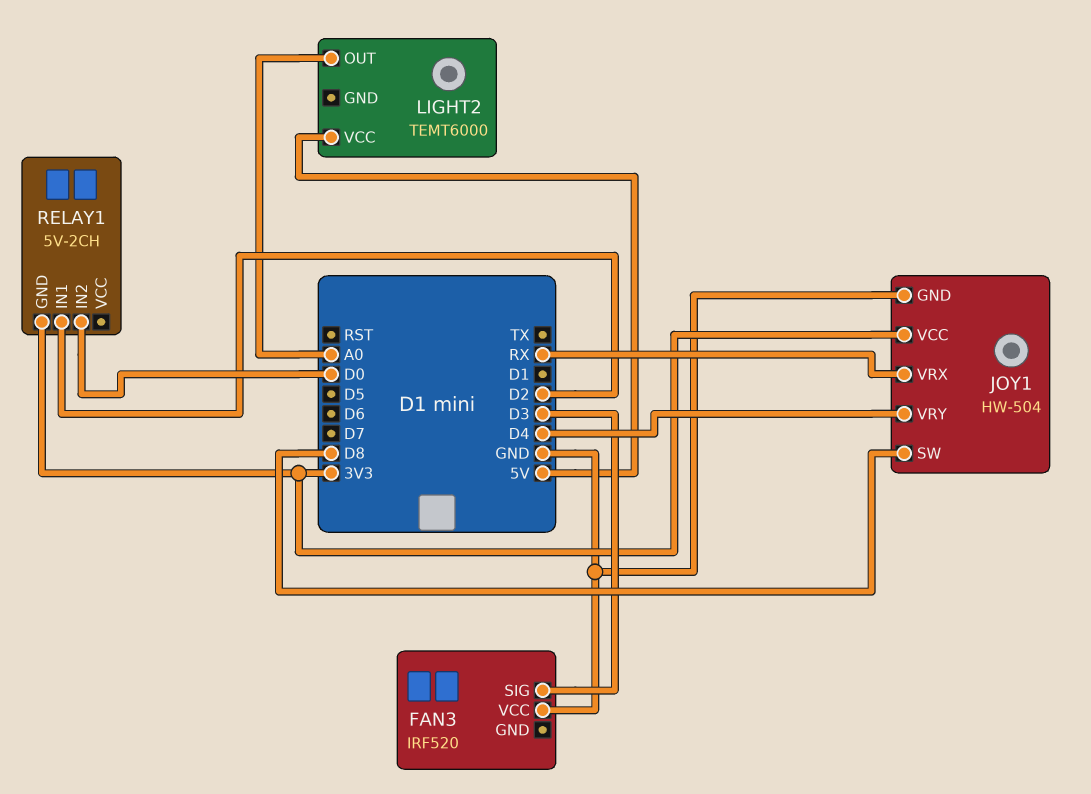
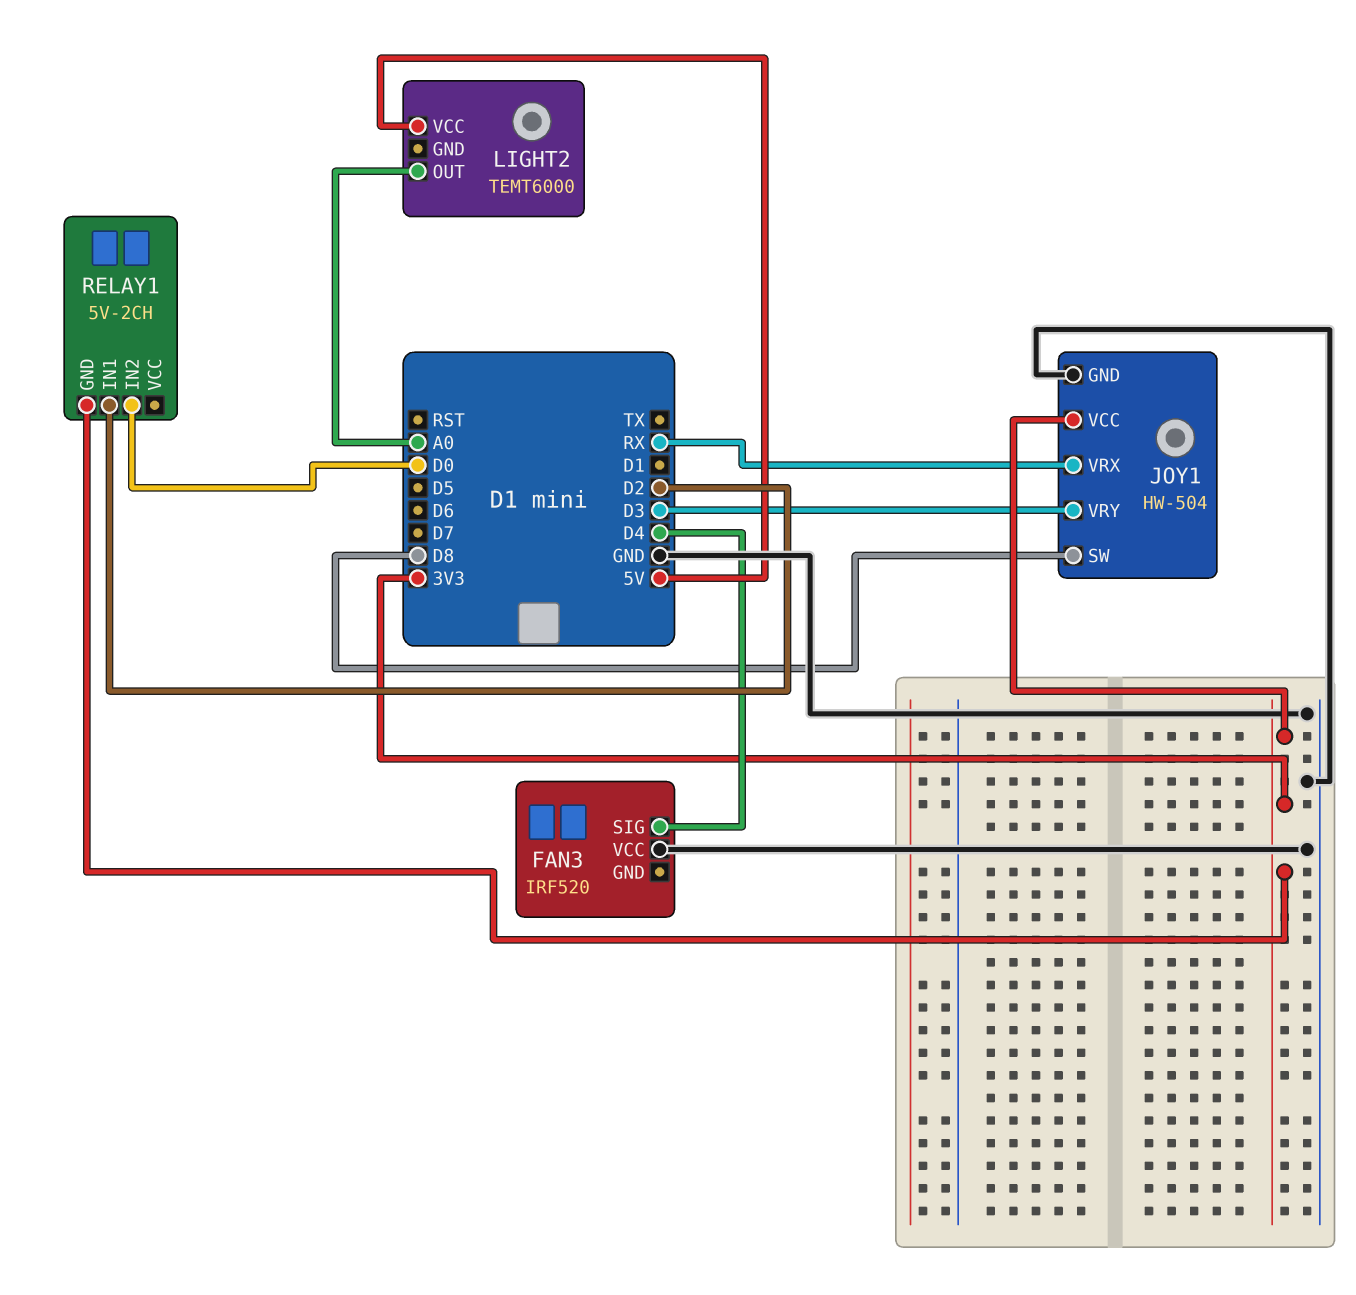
FAN3 pin SIG: D3 -> D4
JOY1 pin VRY: D4 -> D3

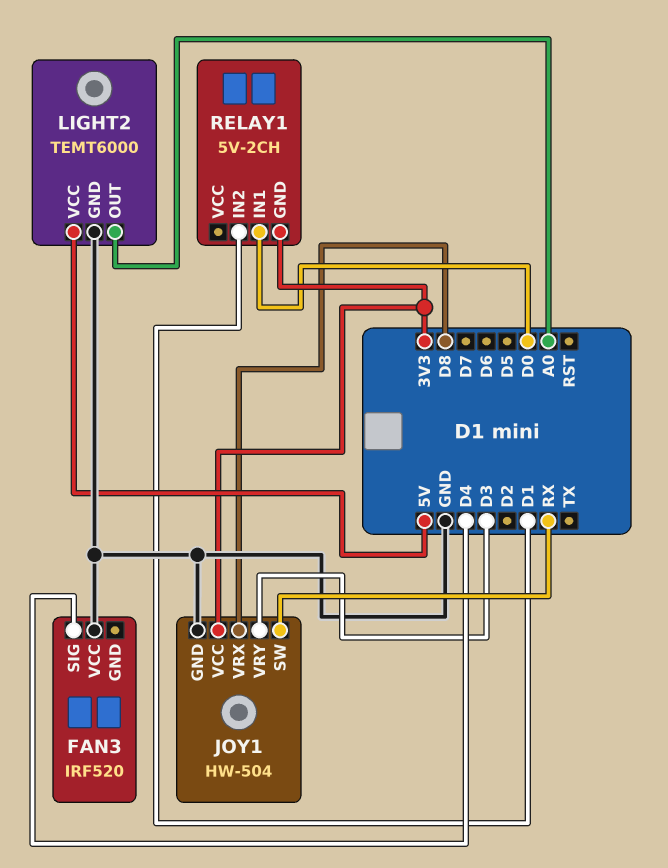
JOY1 pin SW: D8 -> RX
JOY1 pin VRX: RX -> D8
LIGHT2 pin GND: none -> GND
RELAY1 pin IN1: D2 -> D0
RELAY1 pin IN2: D0 -> D1

